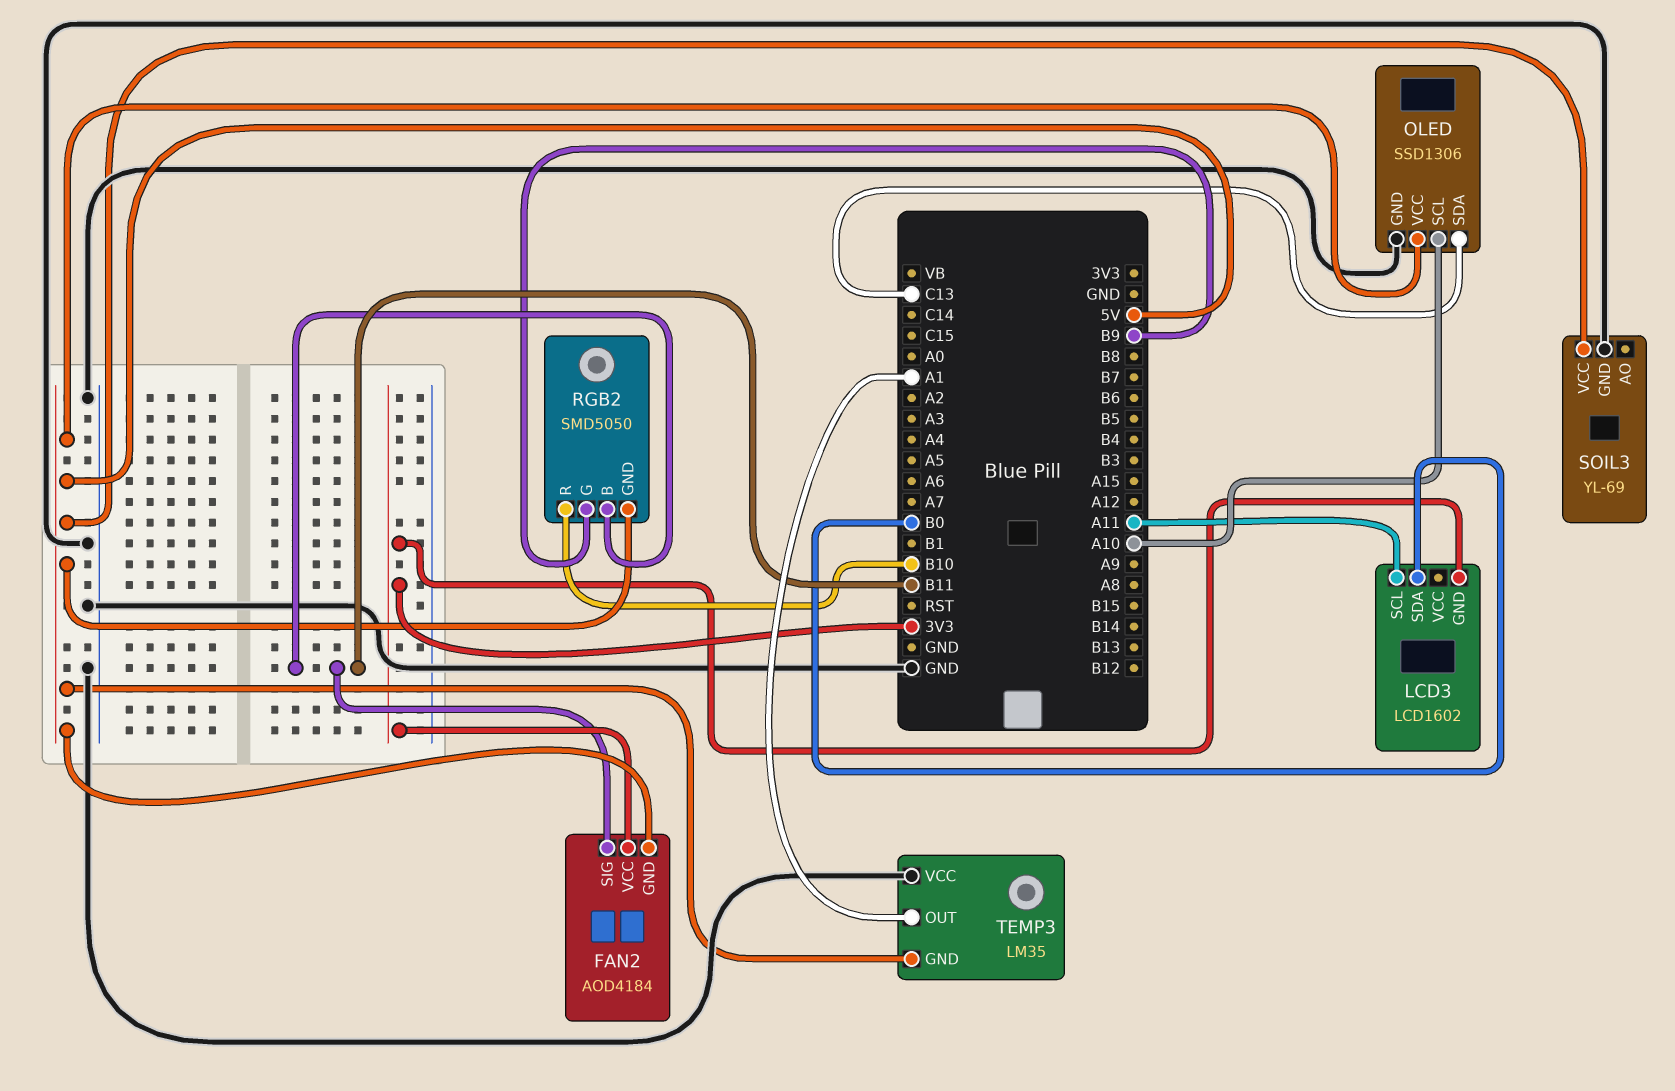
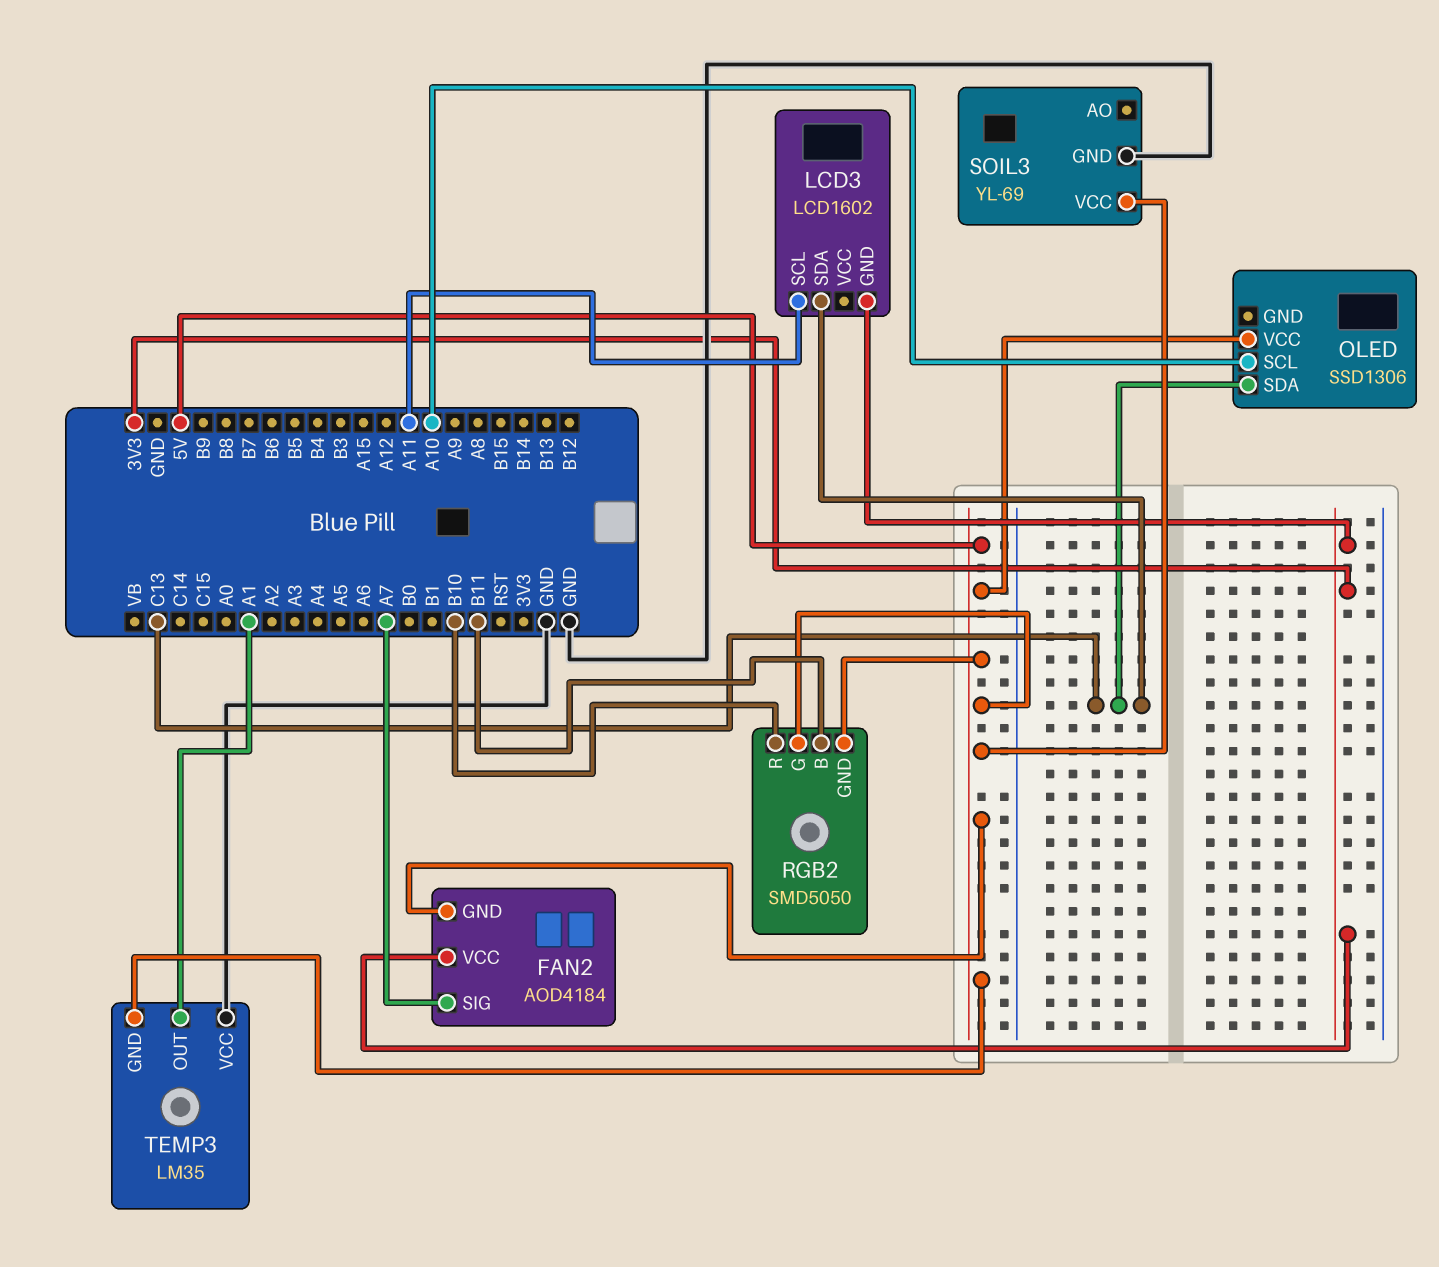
FAN2 pin SIG: B11 -> A7
LCD3 pin SDA: B0 -> C13
OLED pin GND: GND -> none
RGB2 pin G: B9 -> 5V

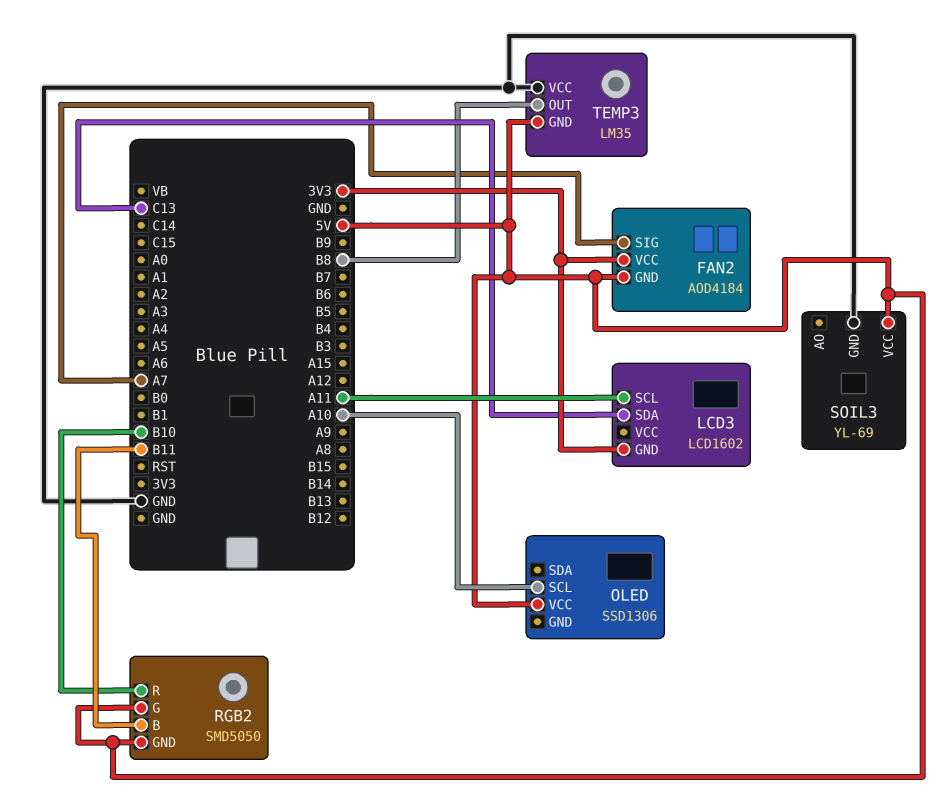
OLED pin SDA: C13 -> none
TEMP3 pin OUT: A1 -> B8

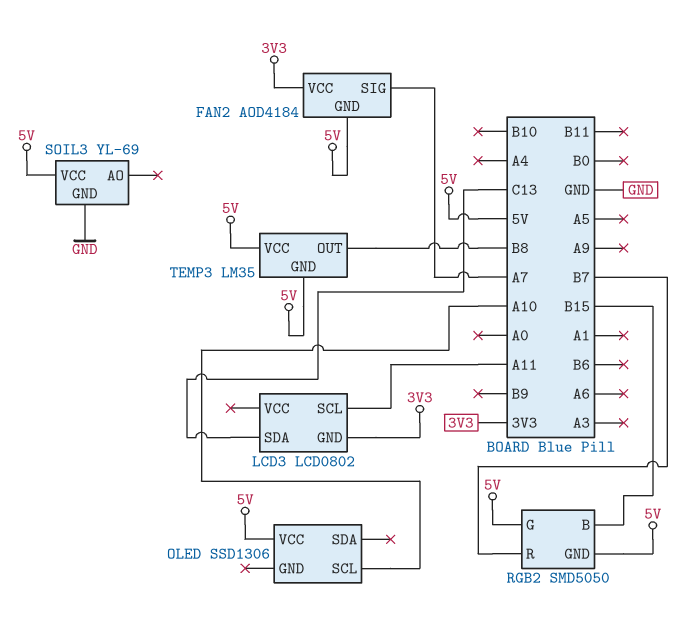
LCD3: LCD1602 -> LCD0802
RGB2 pin B: B11 -> B15
RGB2 pin R: B10 -> B7
TEMP3 pin VCC: GND -> 5V

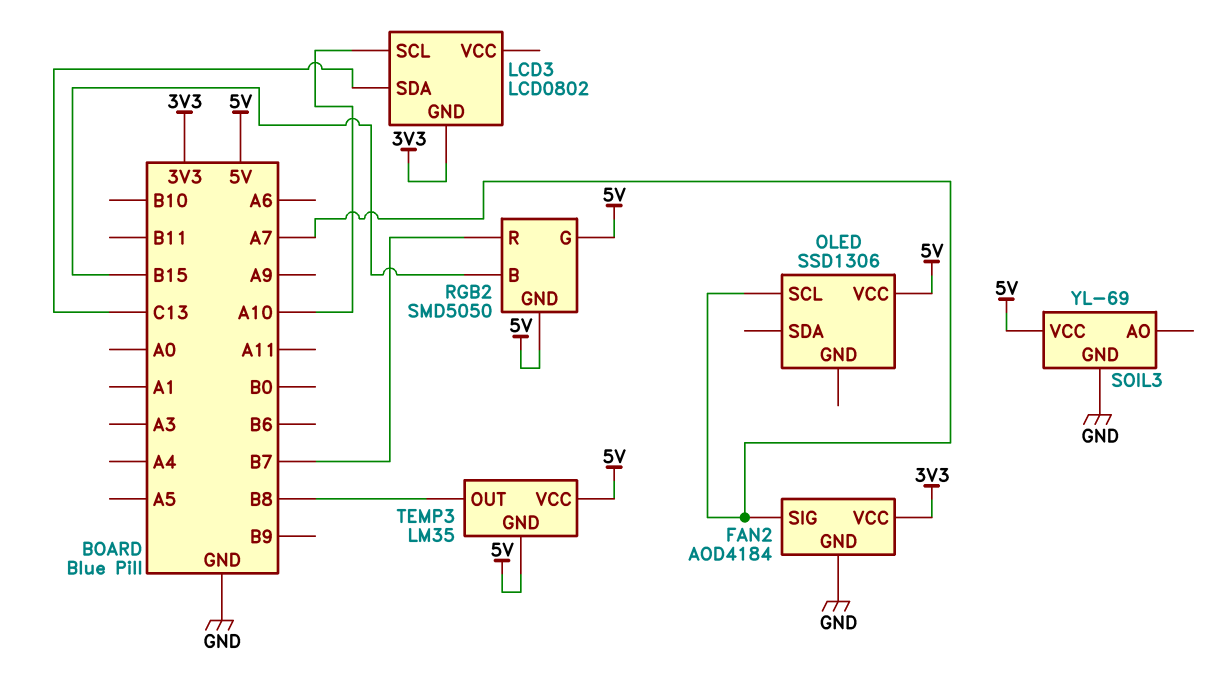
FAN2 pin GND: 5V -> GND
LCD3 pin SCL: A11 -> A10
OLED pin SCL: A10 -> A7

